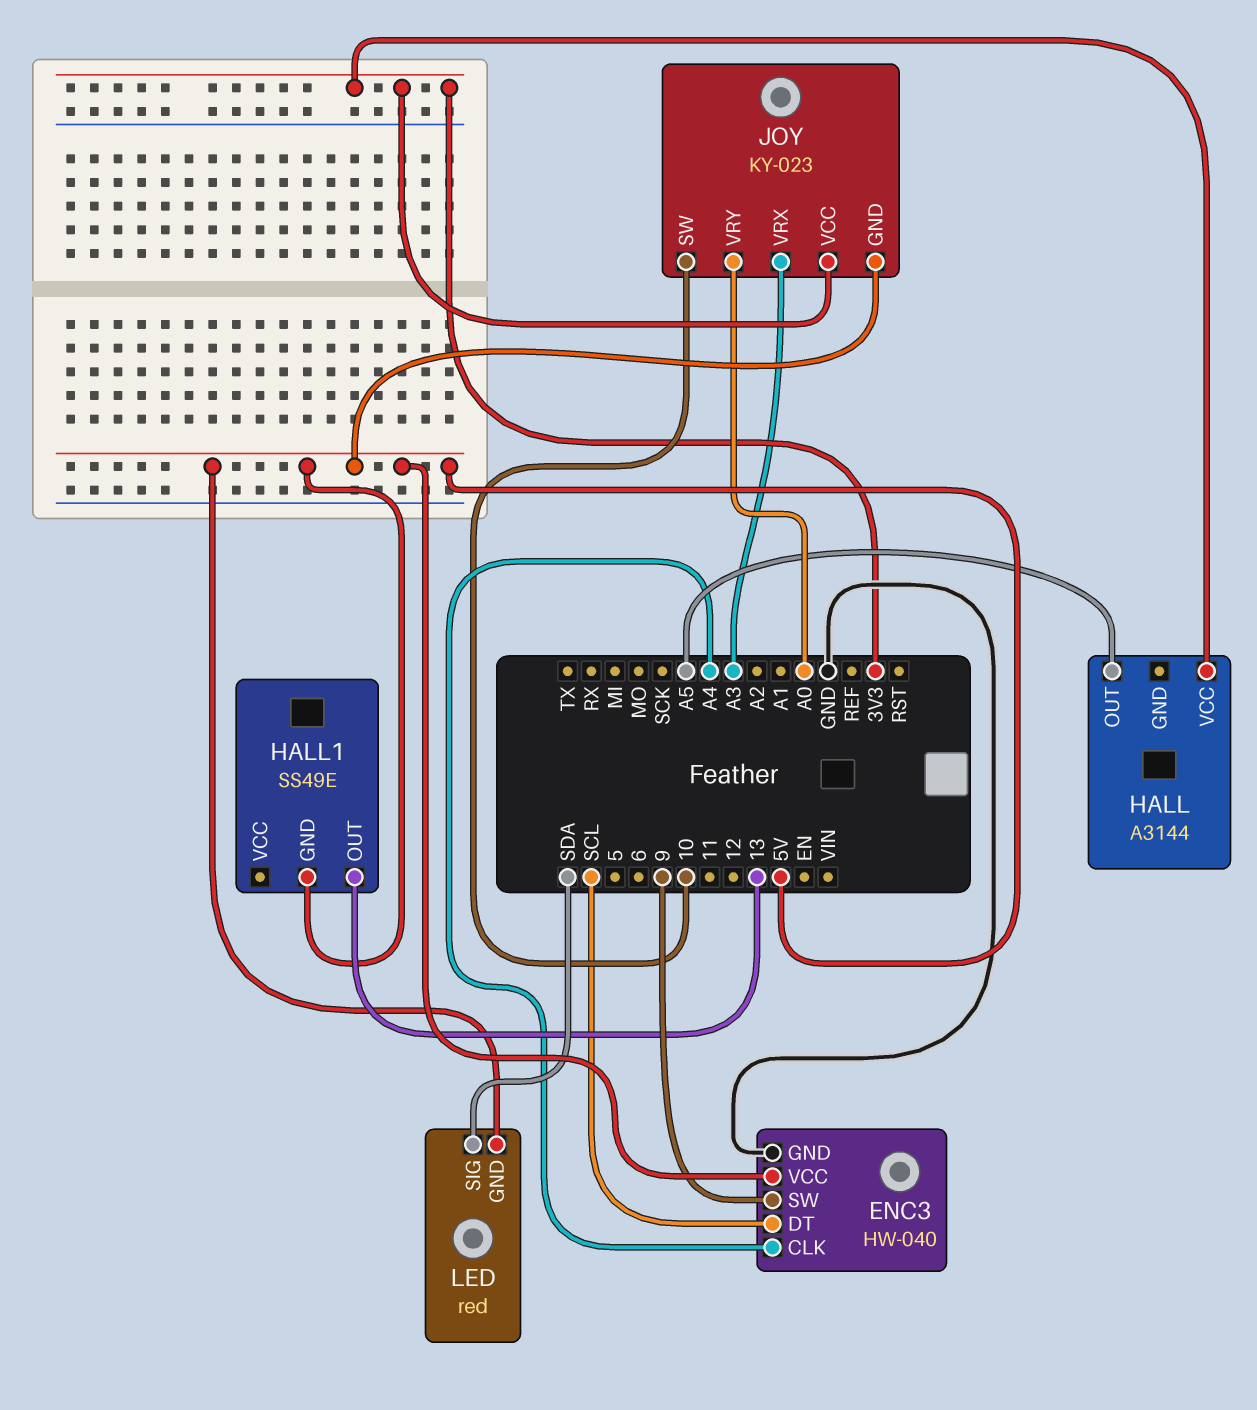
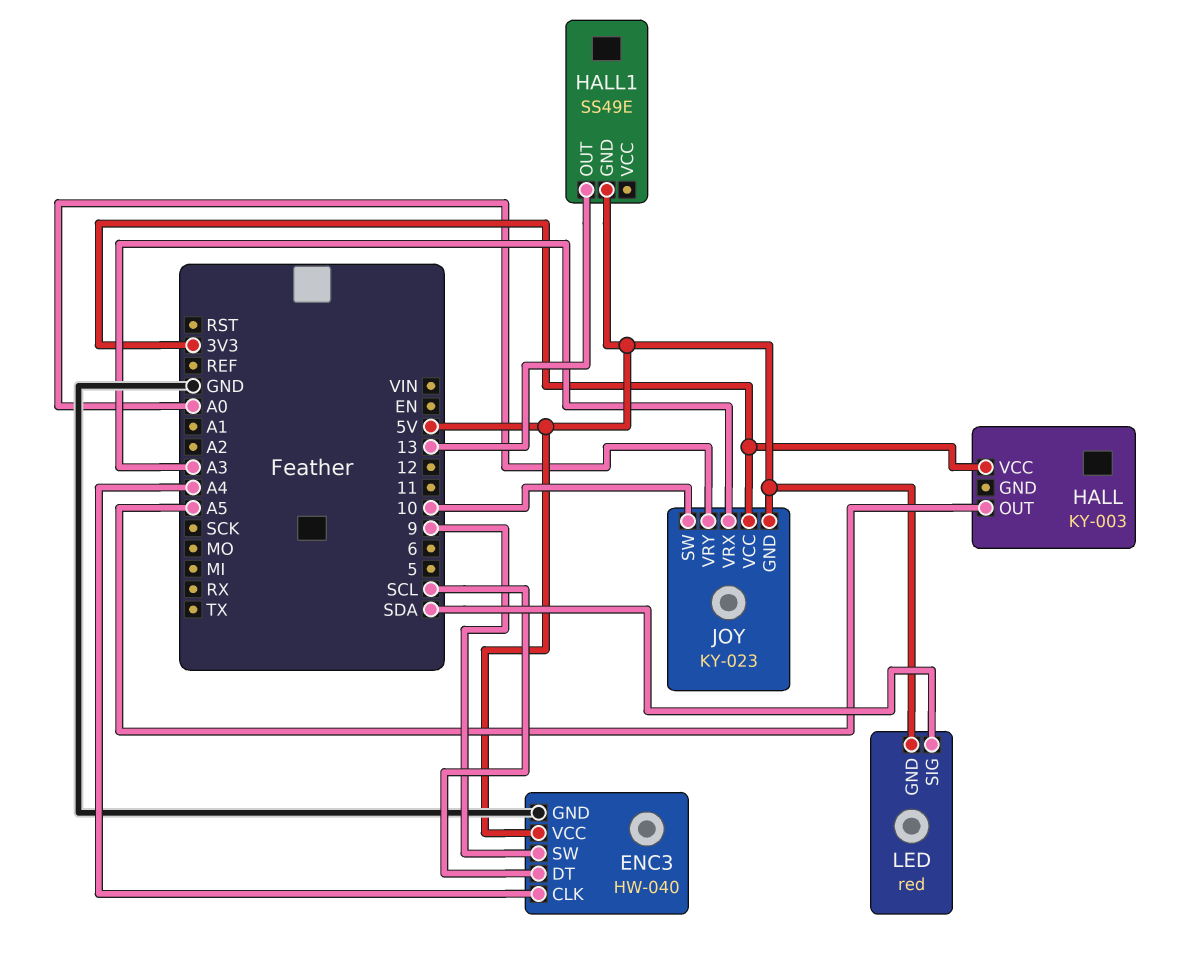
HALL: A3144 -> KY-003

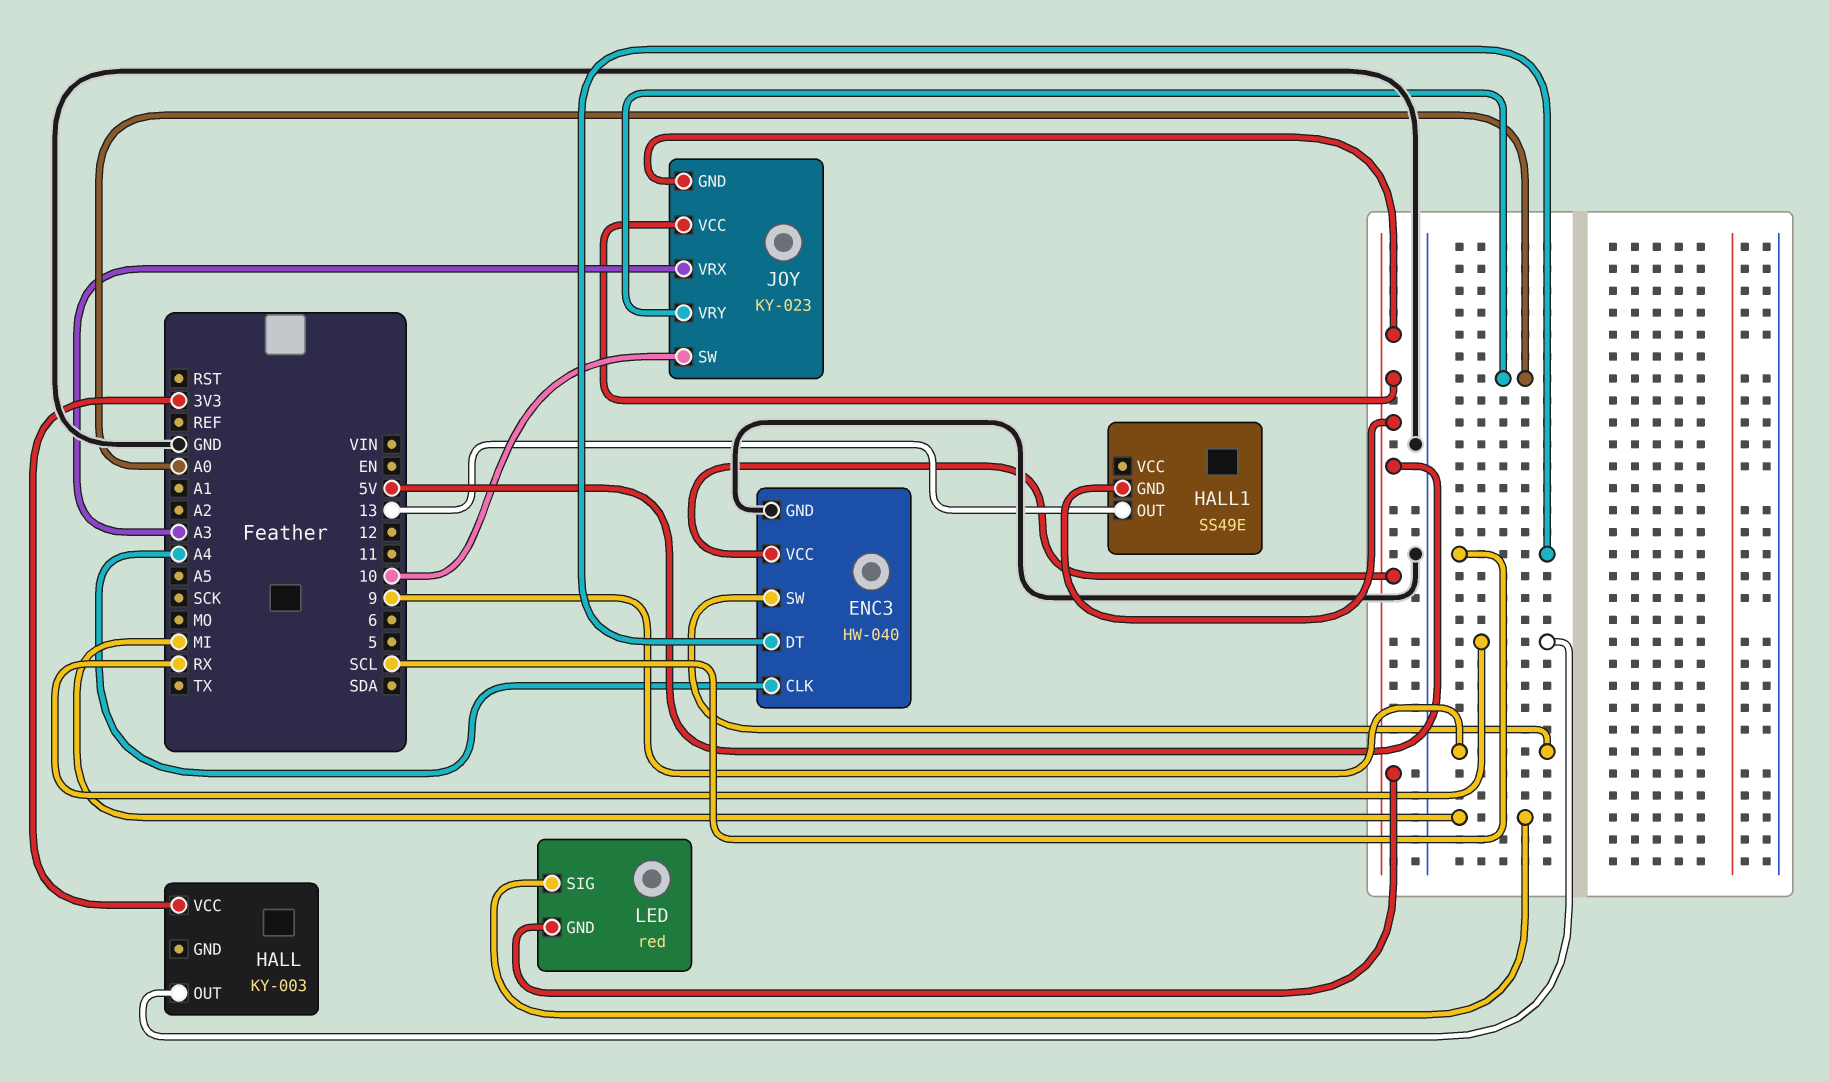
HALL pin OUT: A5 -> RX
JOY pin VCC: 3V3 -> 5V
LED pin SIG: SDA -> MI

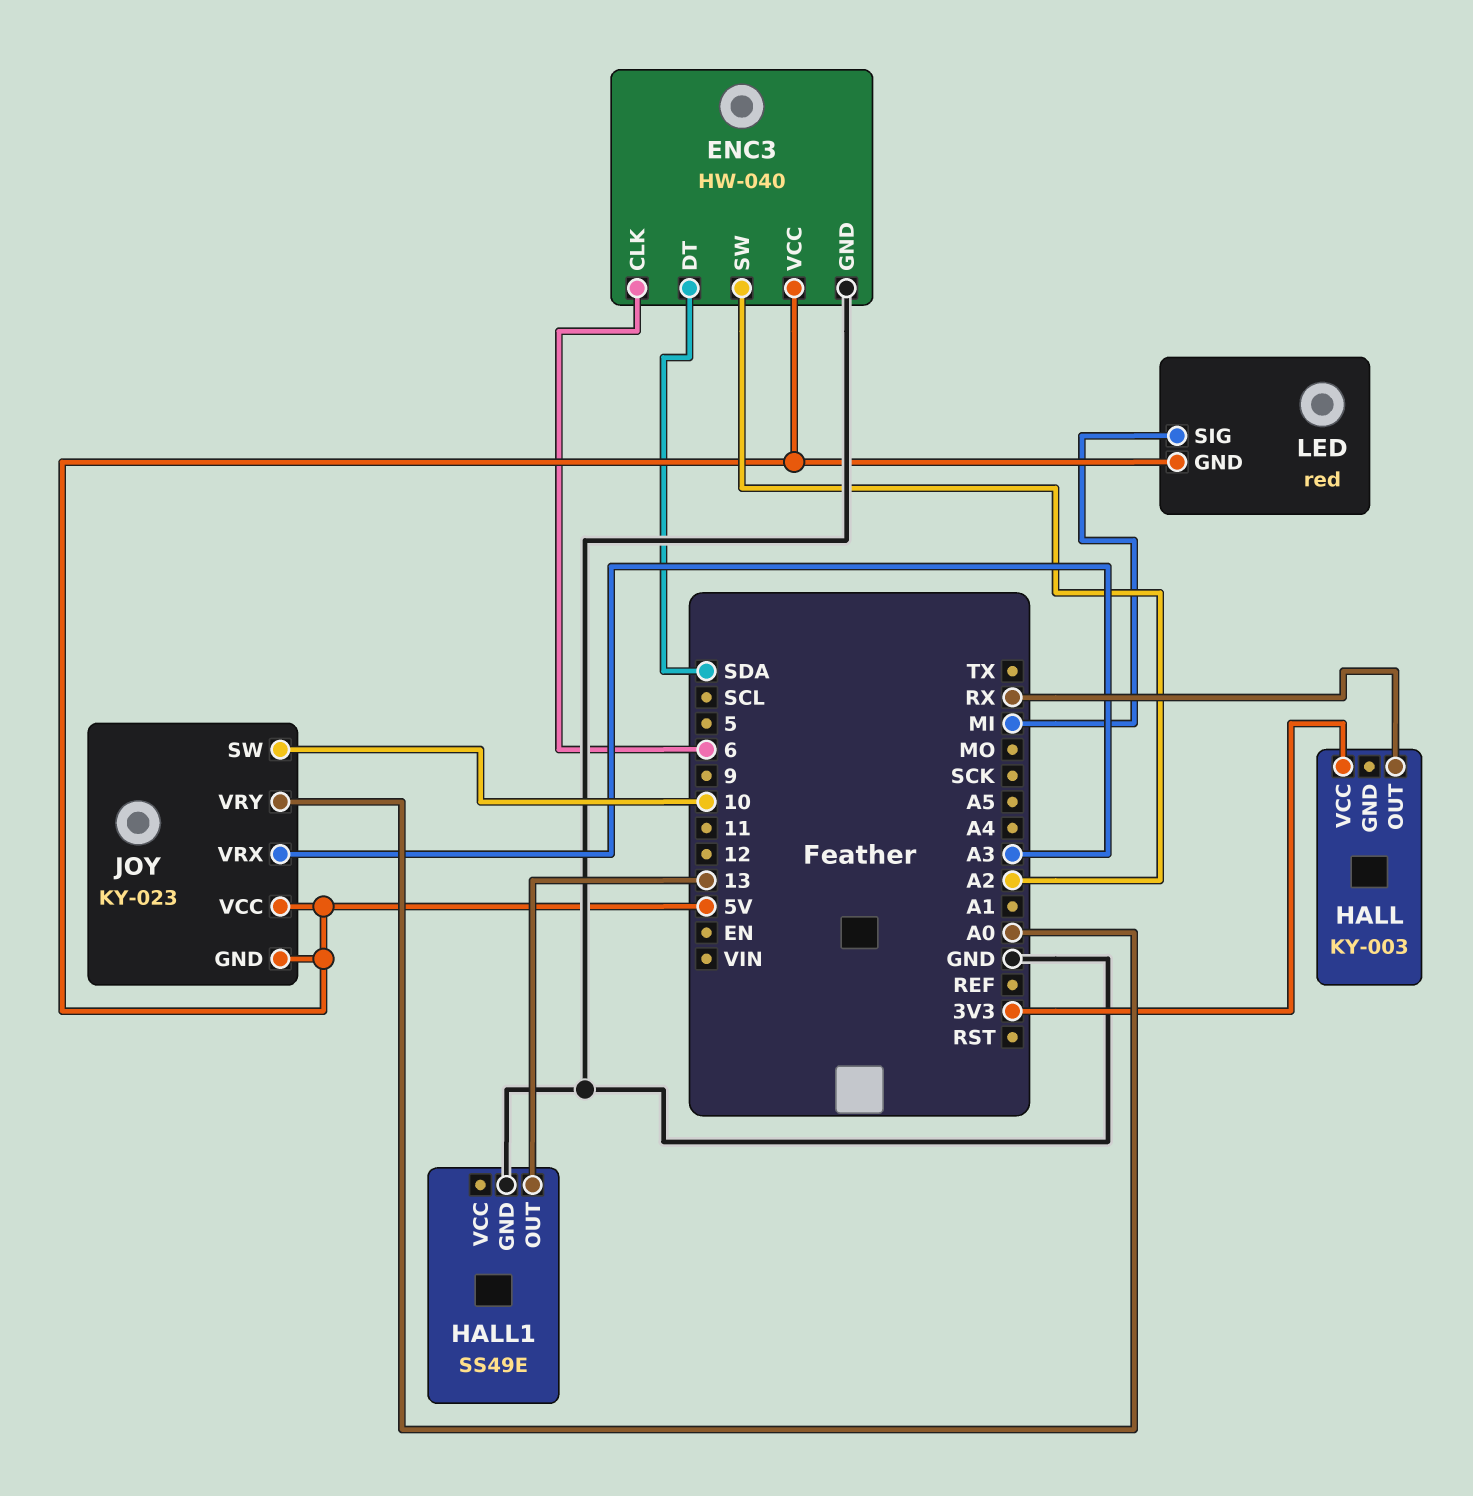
ENC3 pin CLK: A4 -> 6
ENC3 pin DT: SCL -> SDA
ENC3 pin SW: 9 -> A2
HALL1 pin GND: 5V -> GND

